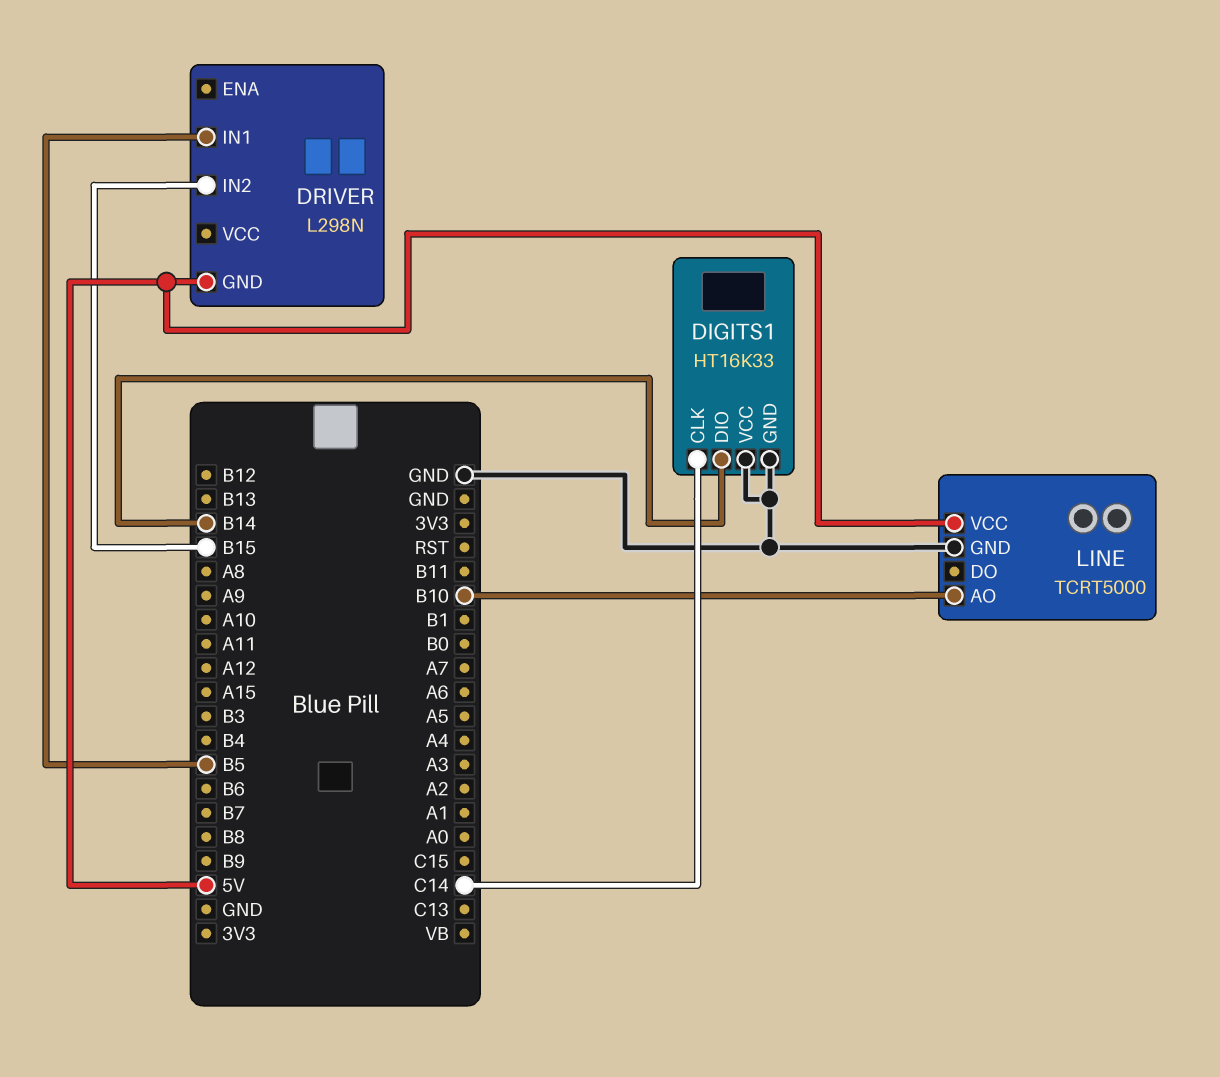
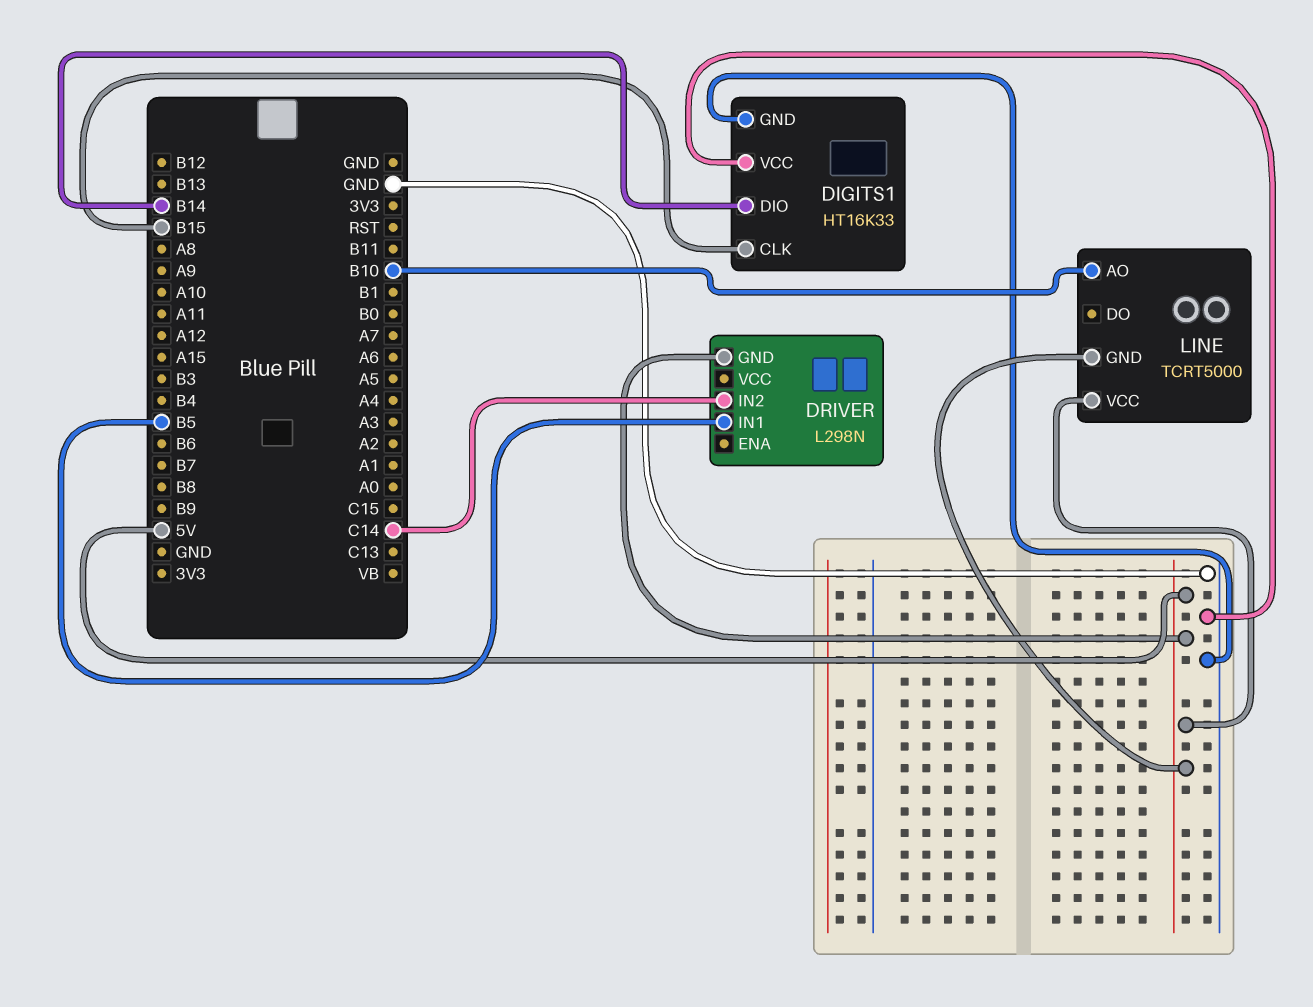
DIGITS1 pin CLK: C14 -> B15
DRIVER pin IN2: B15 -> C14
LINE pin GND: GND -> 5V

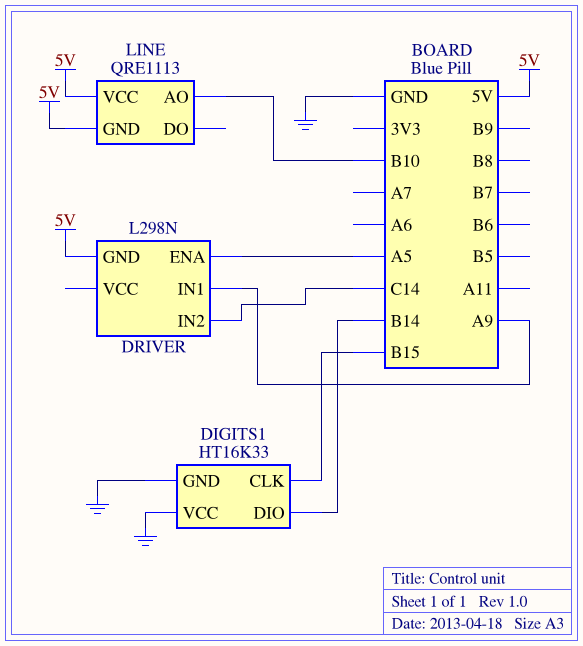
DRIVER pin ENA: none -> A5
DRIVER pin IN1: B5 -> A9
LINE: TCRT5000 -> QRE1113

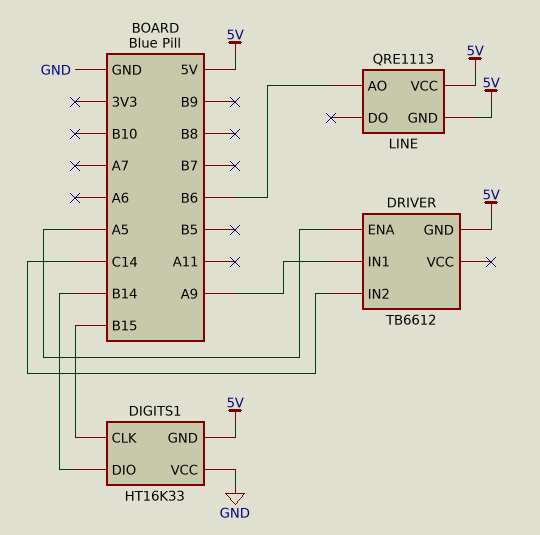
DIGITS1 pin GND: GND -> 5V
DRIVER: L298N -> TB6612
LINE pin AO: B10 -> B6

